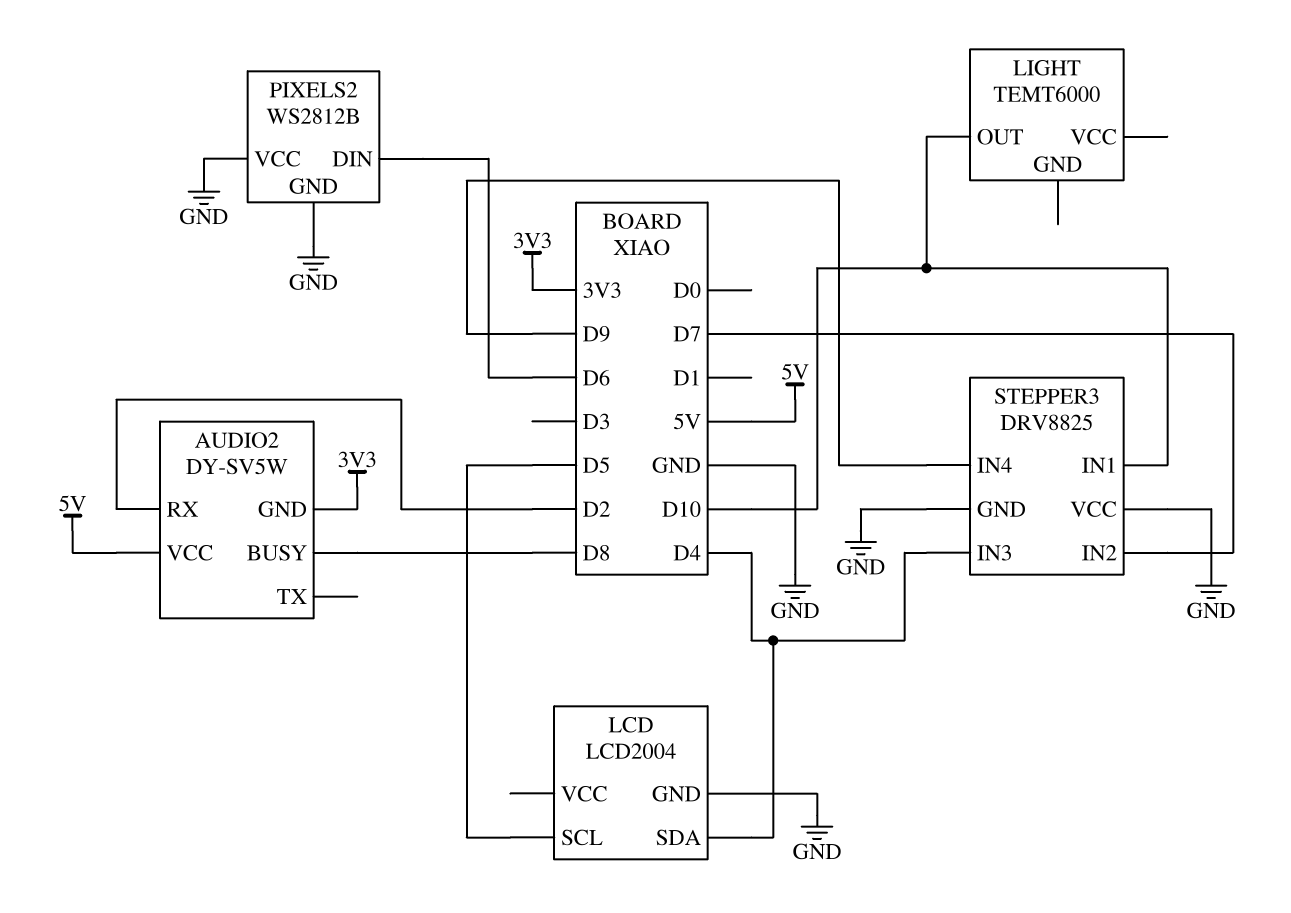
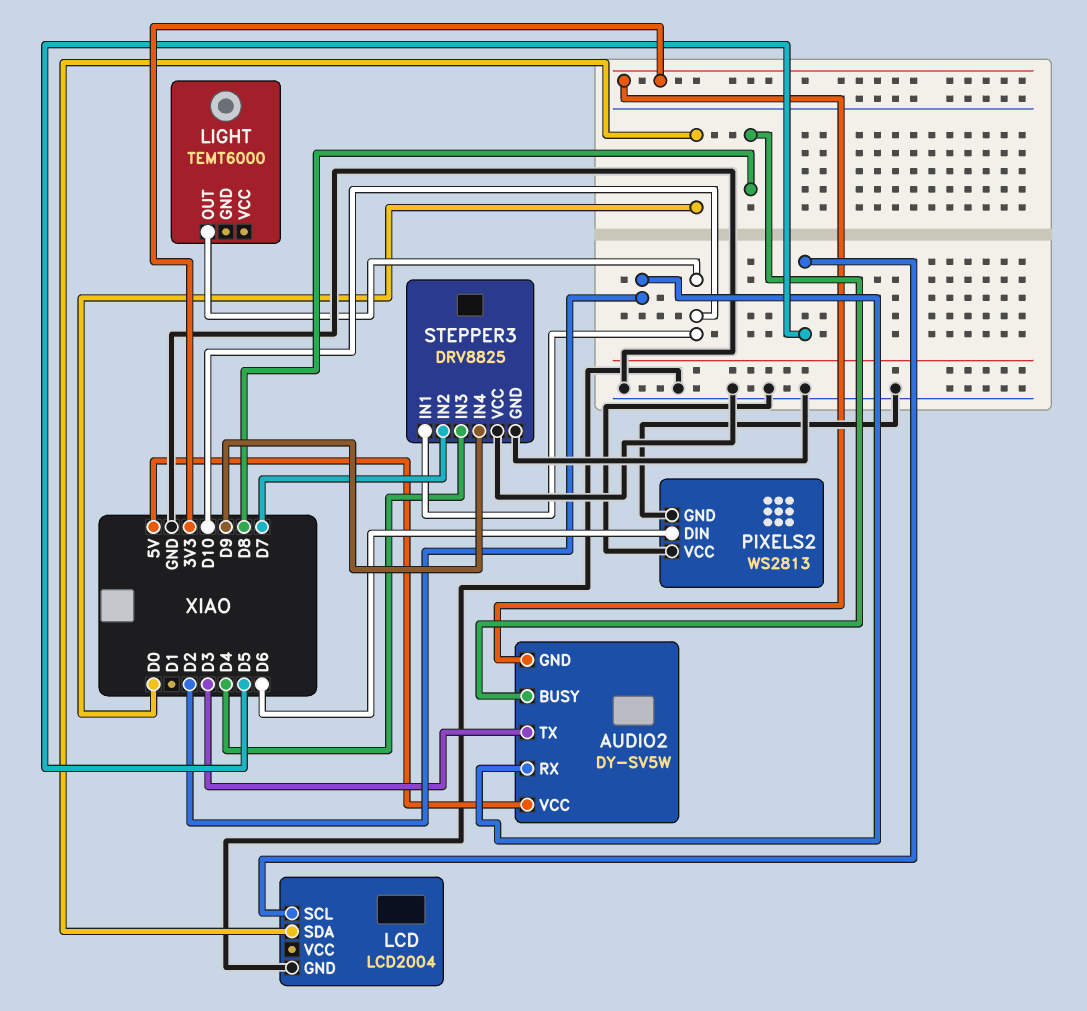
AUDIO2 pin TX: none -> D3
LCD pin SDA: D4 -> D0
PIXELS2: WS2812B -> WS2813

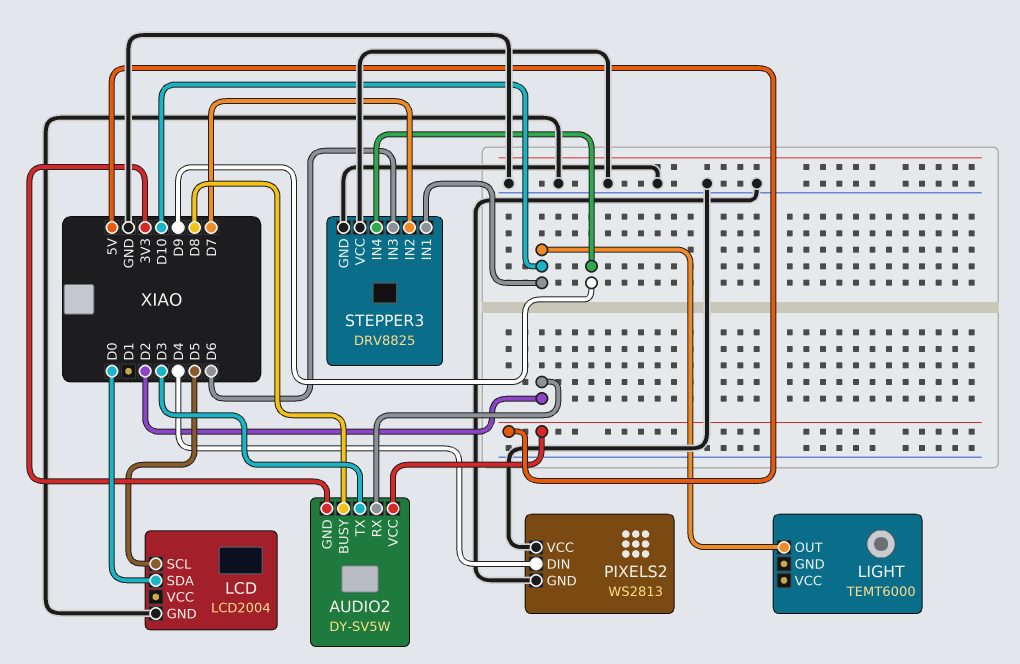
PIXELS2 pin DIN: D6 -> D4
STEPPER3 pin IN3: D4 -> D6

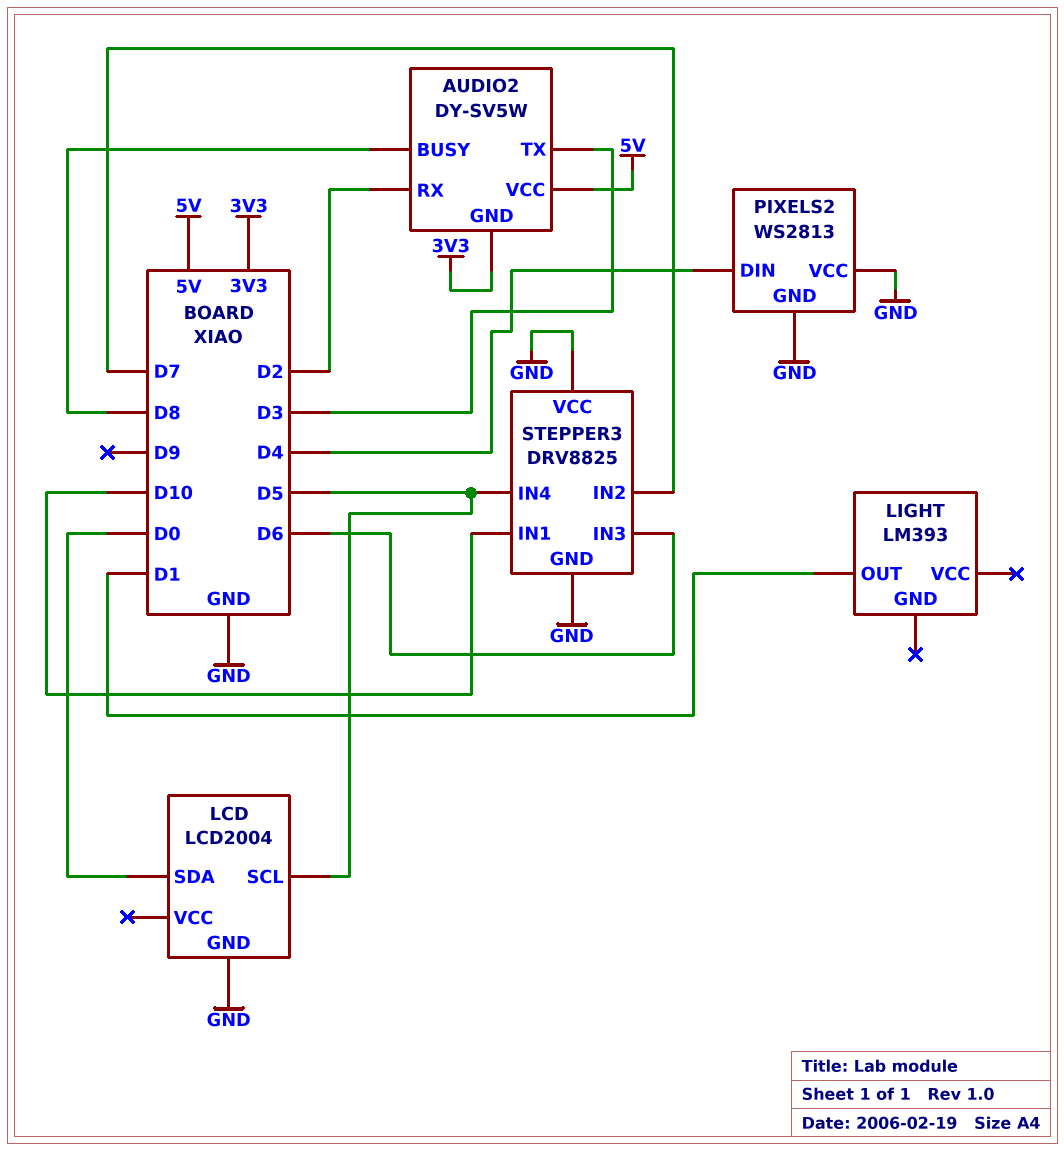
LIGHT: TEMT6000 -> LM393
LIGHT pin OUT: D10 -> D1
STEPPER3 pin IN4: D9 -> D5

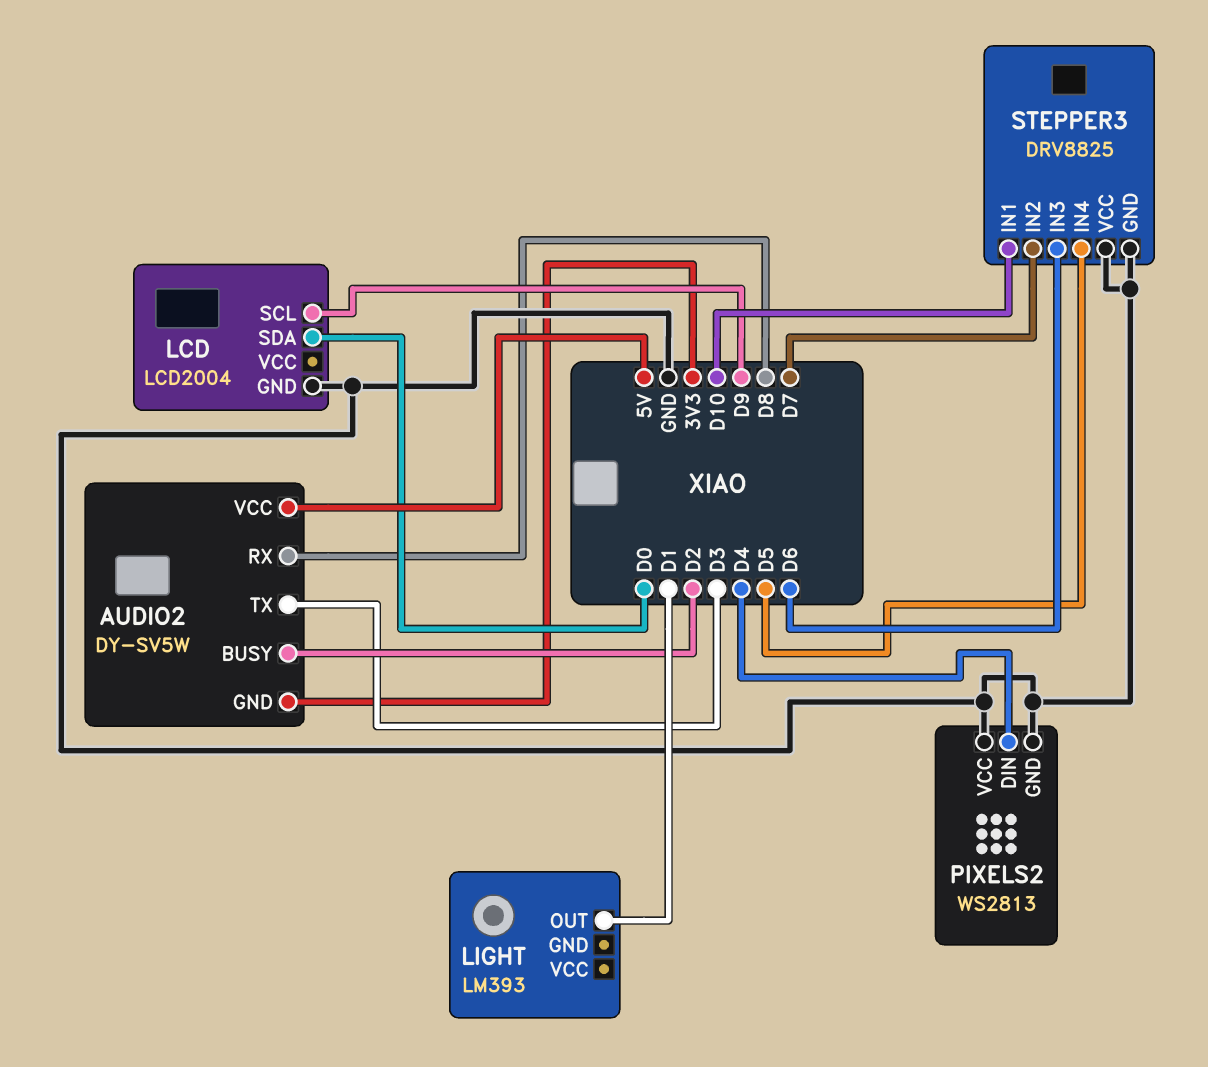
AUDIO2 pin BUSY: D8 -> D2
AUDIO2 pin RX: D2 -> D8
LCD pin SCL: D5 -> D9

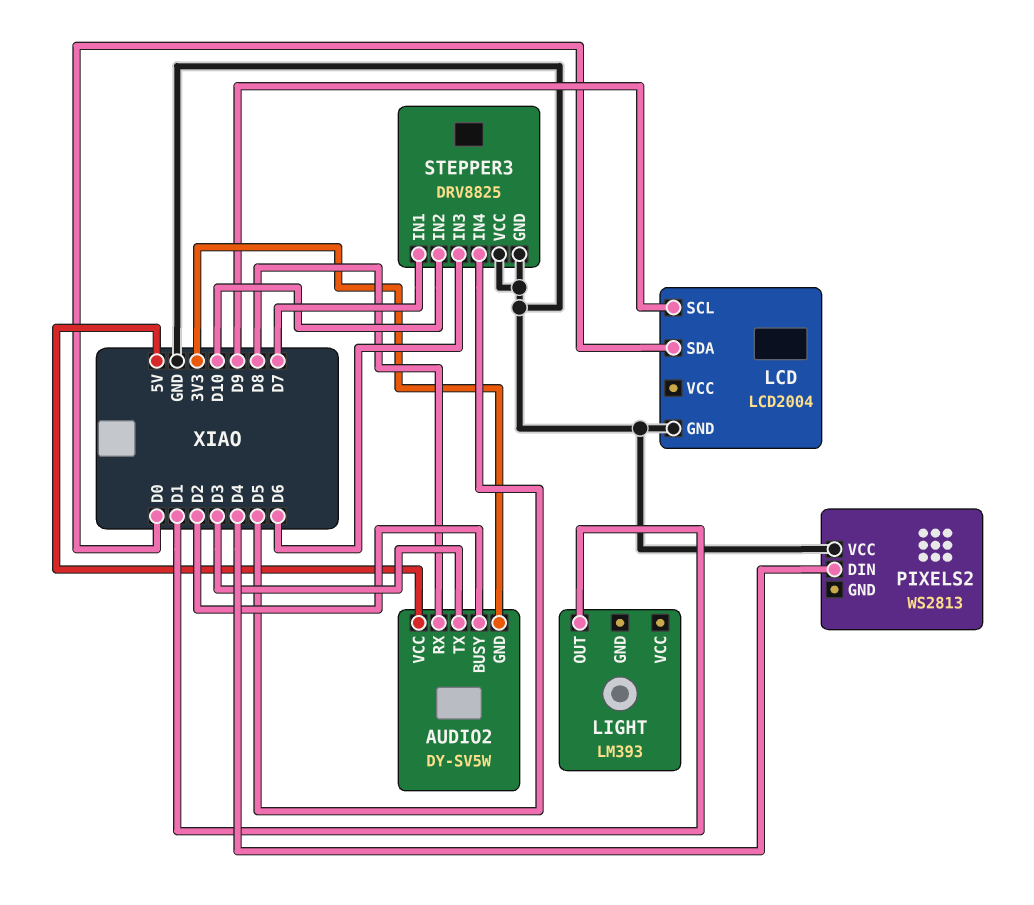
PIXELS2 pin GND: GND -> none
STEPPER3 pin IN1: D10 -> D7
STEPPER3 pin IN2: D7 -> D10

